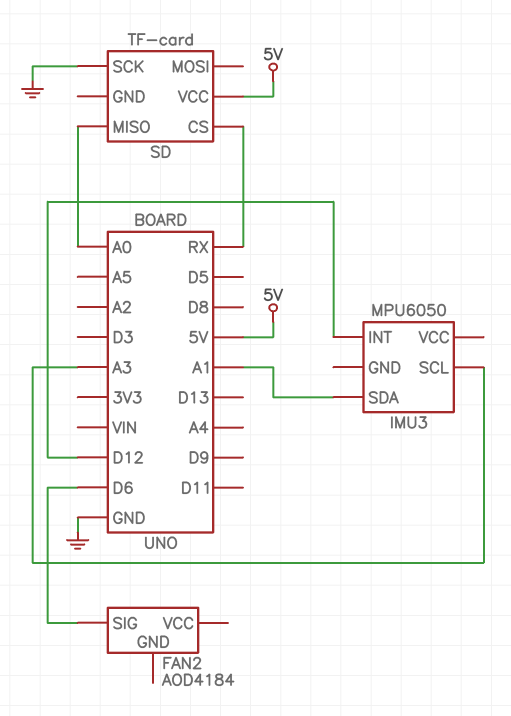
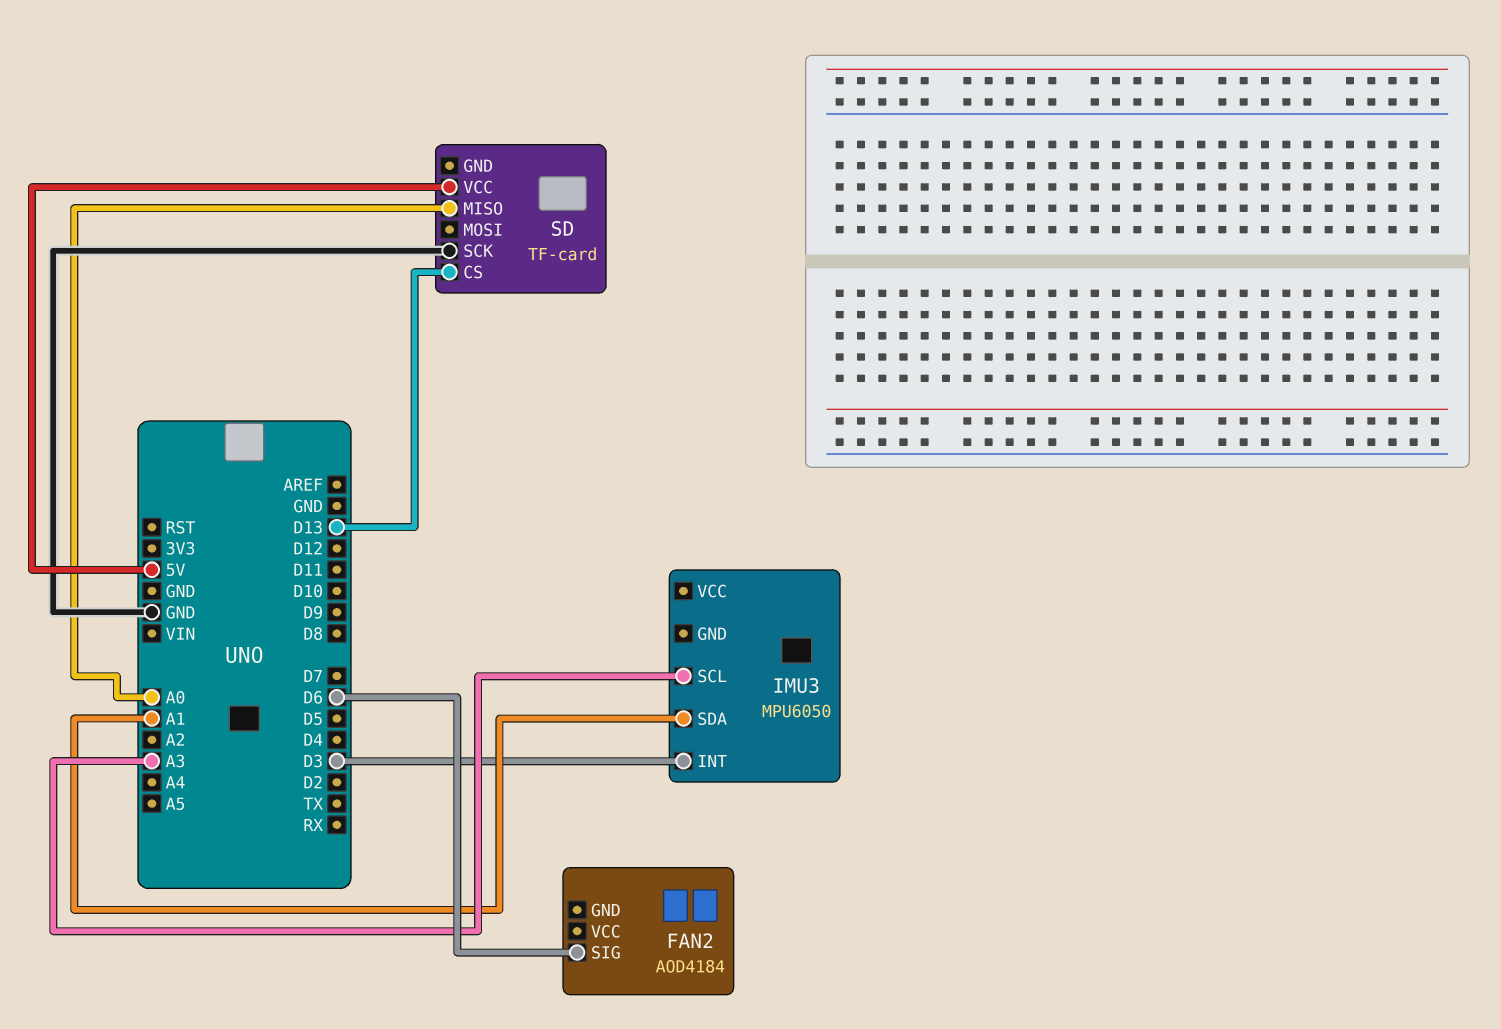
IMU3 pin INT: D12 -> D3
SD pin CS: RX -> D13

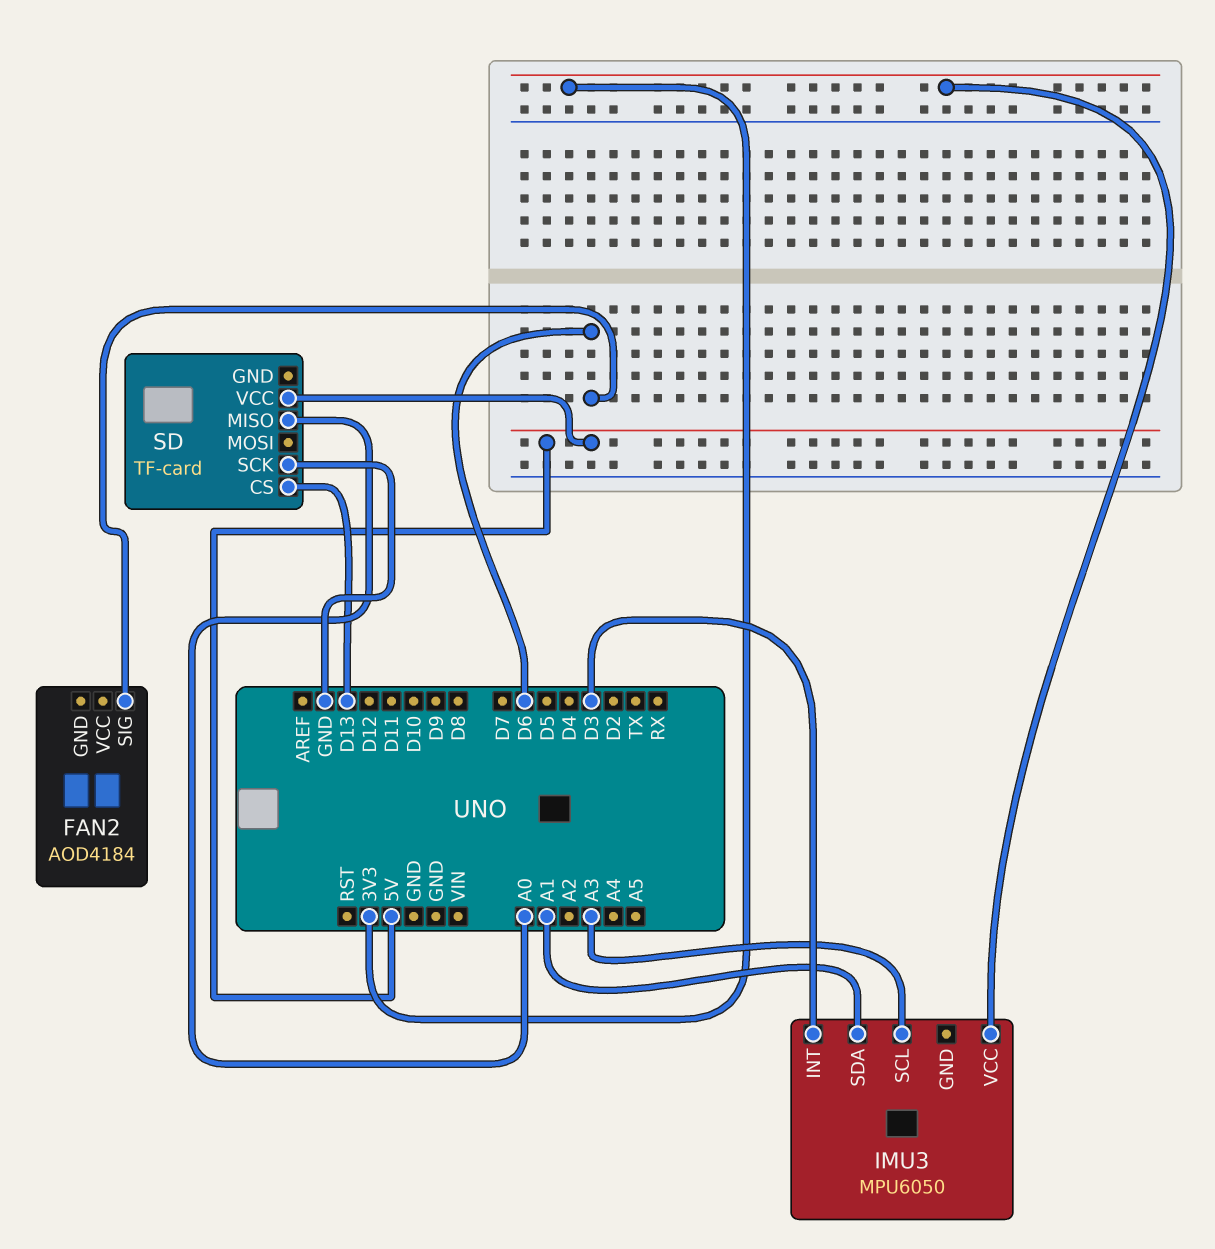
IMU3 pin VCC: none -> 3V3

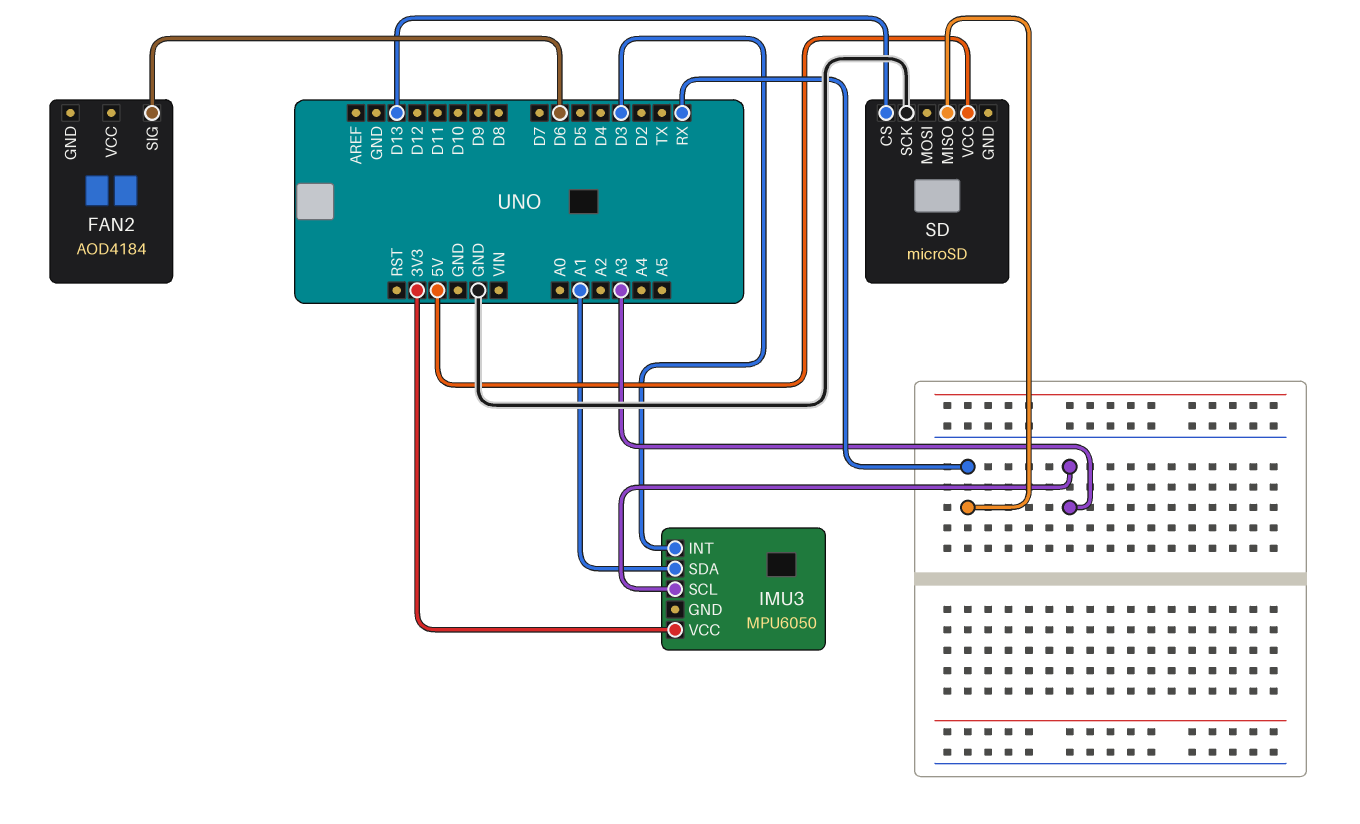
SD: TF-card -> microSD
SD pin MISO: A0 -> RX

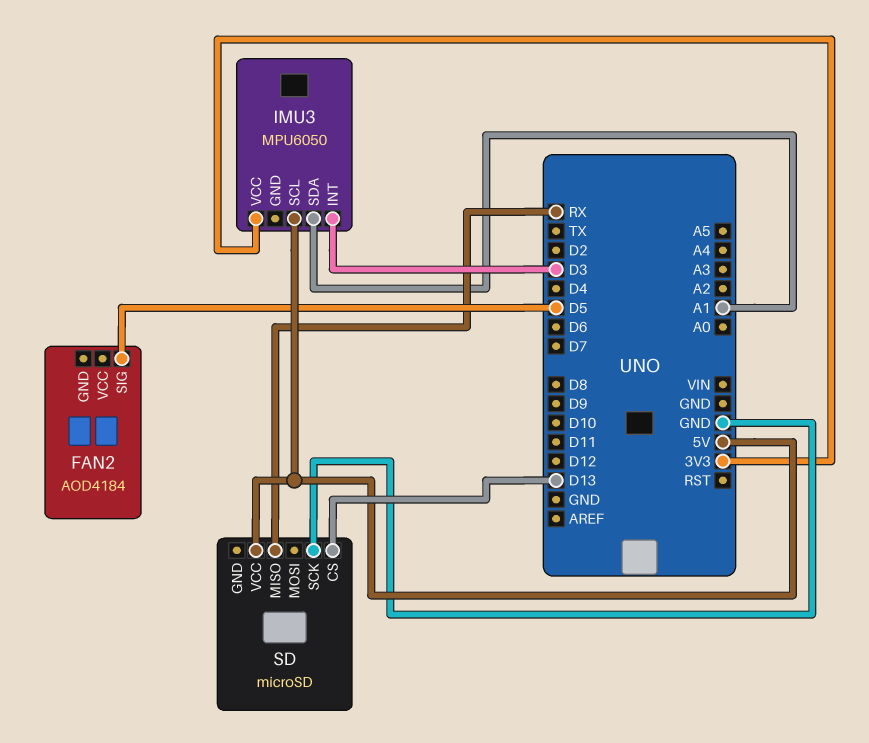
FAN2 pin SIG: D6 -> D5
IMU3 pin SCL: A3 -> 5V

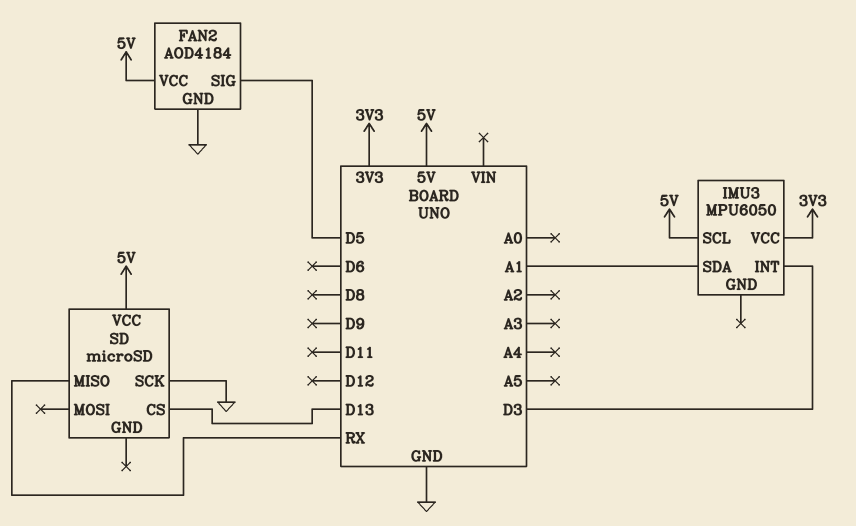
FAN2 pin GND: none -> GND
FAN2 pin VCC: none -> 5V

